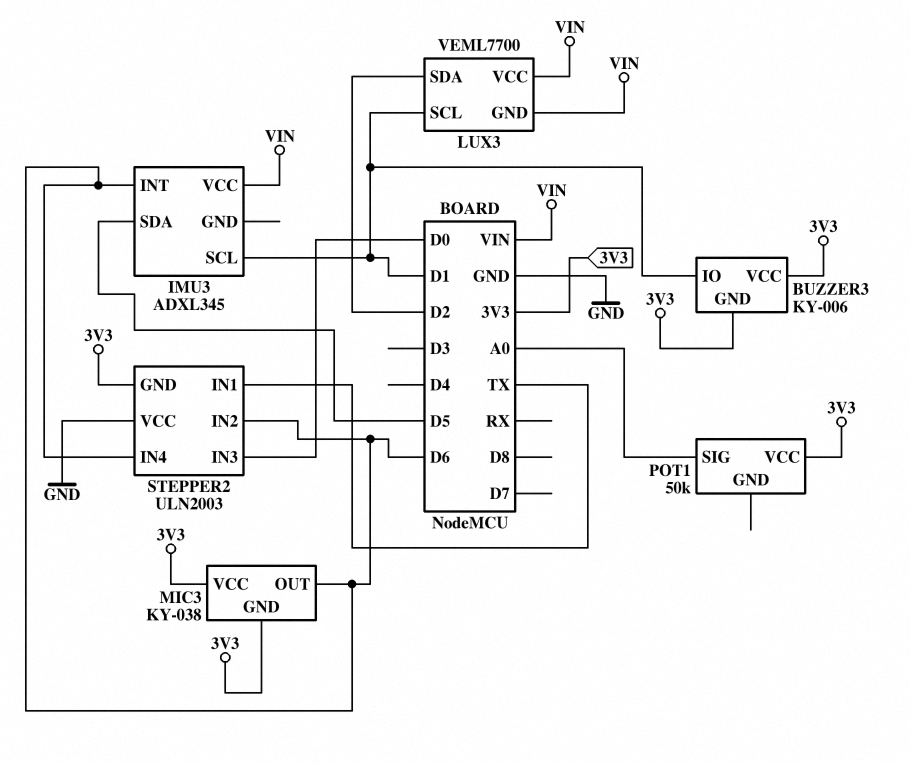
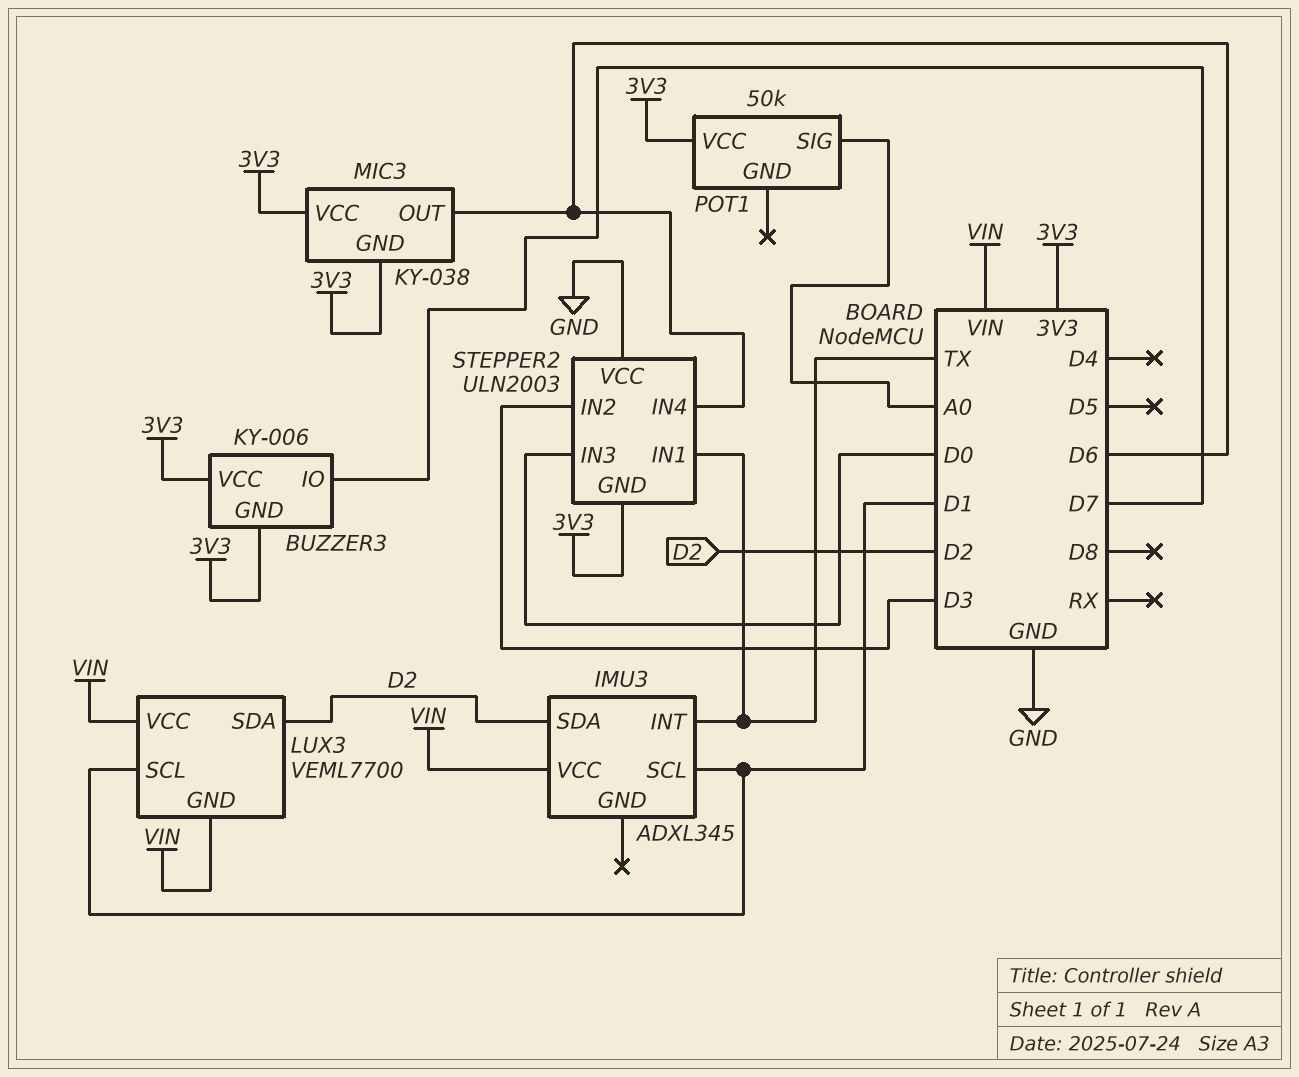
BUZZER3 pin IO: D1 -> D7
IMU3 pin INT: D6 -> TX
IMU3 pin SDA: D5 -> D2
STEPPER2 pin IN2: D6 -> D3

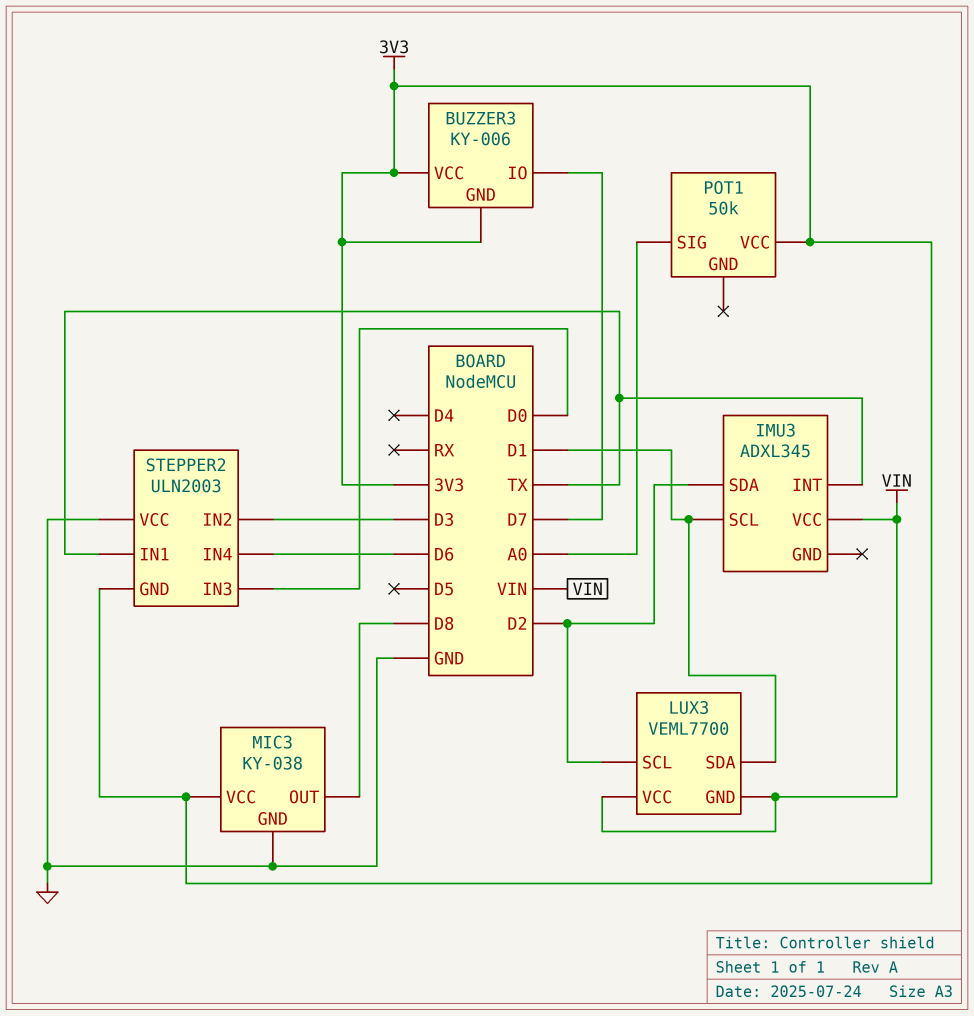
LUX3 pin SCL: D1 -> D2
LUX3 pin SDA: D2 -> D1
MIC3 pin GND: 3V3 -> GND
MIC3 pin OUT: D6 -> D8

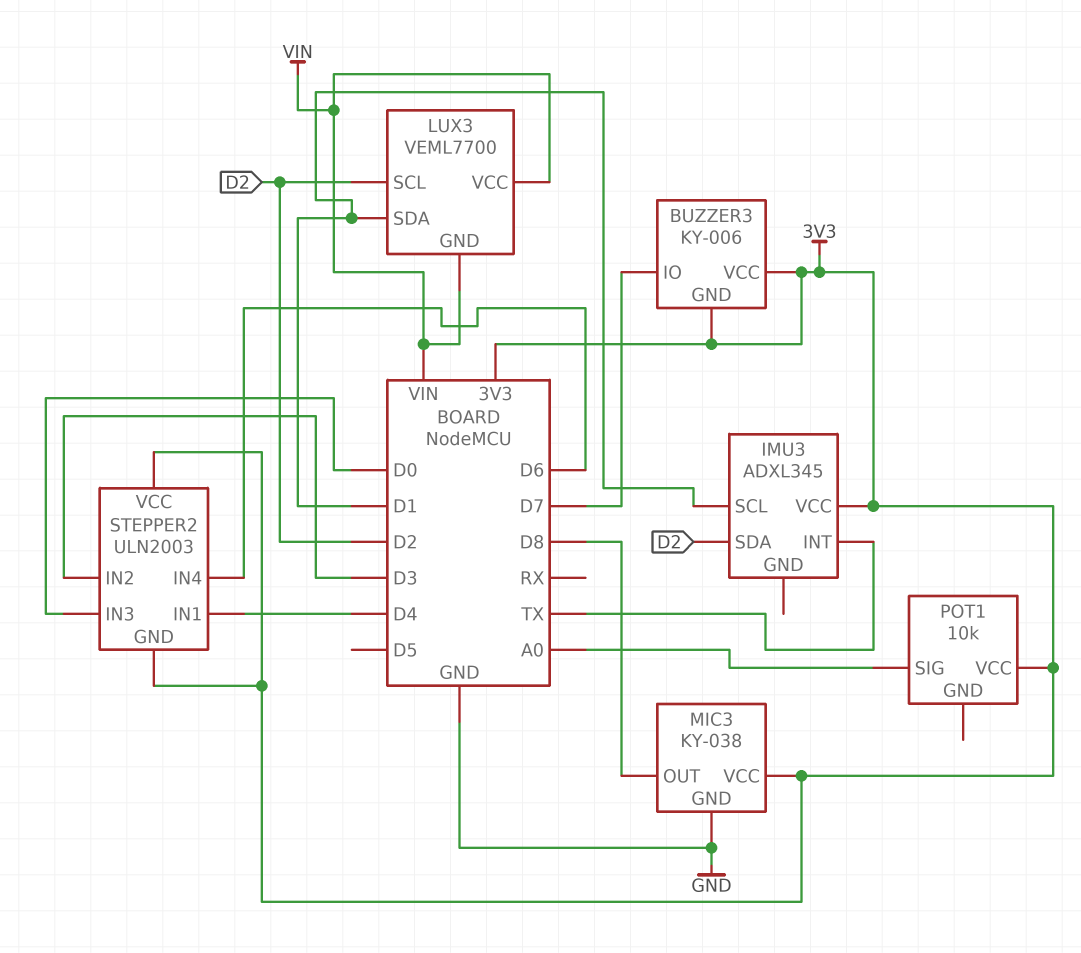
IMU3 pin VCC: VIN -> 3V3
POT1: 50k -> 10k
STEPPER2 pin IN1: TX -> D4
STEPPER2 pin VCC: GND -> 3V3

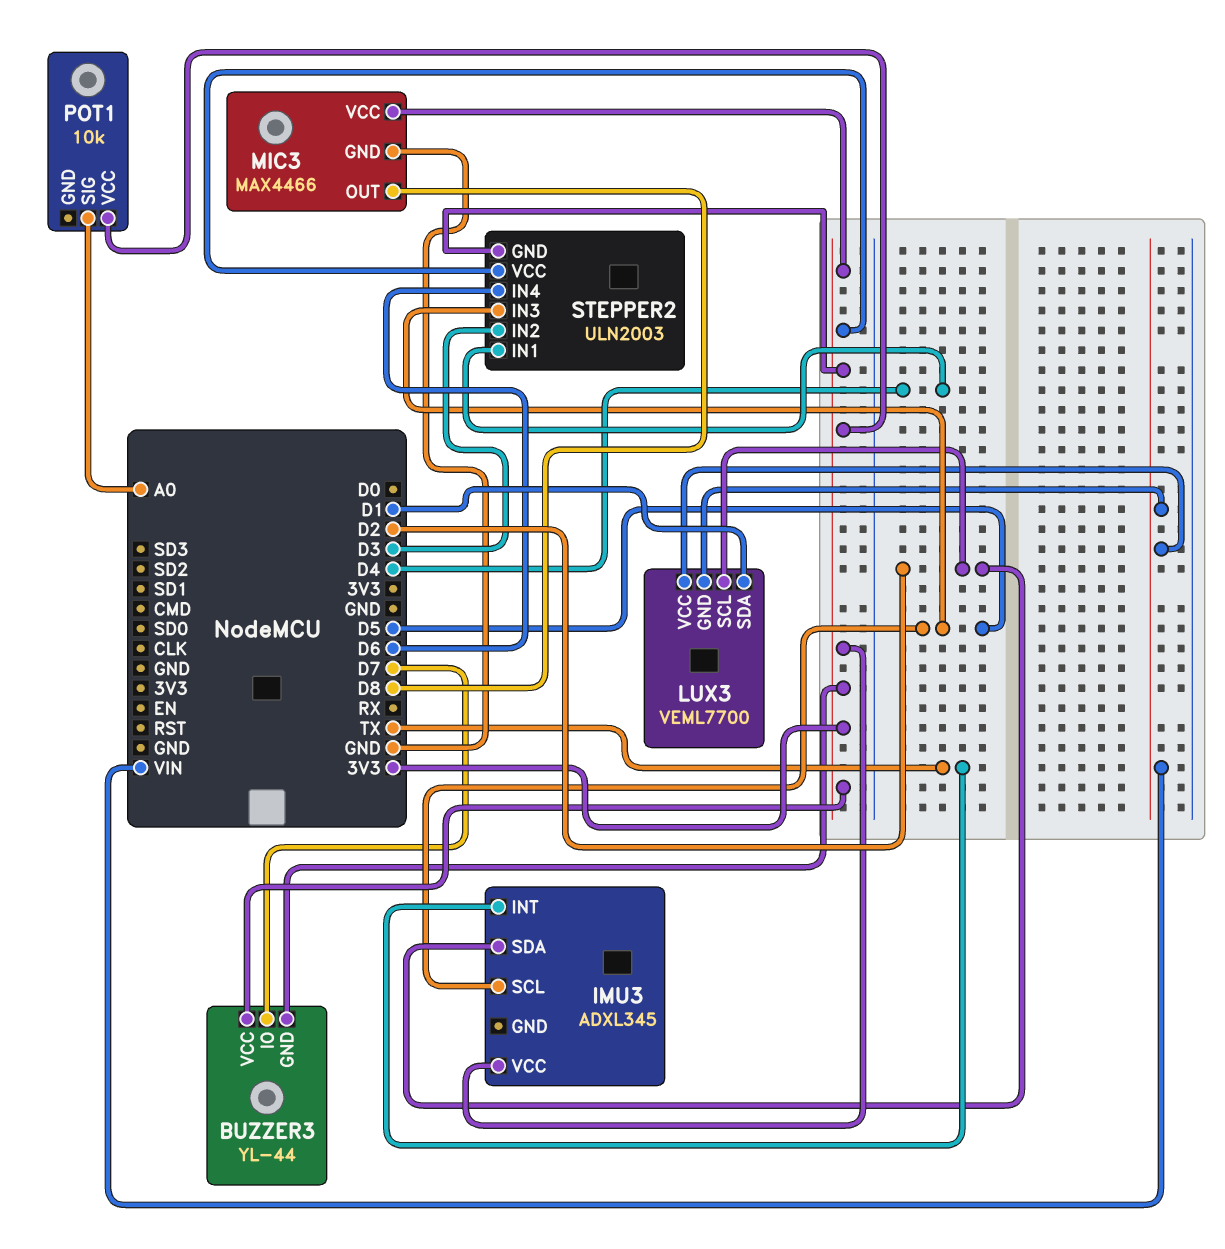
BUZZER3: KY-006 -> YL-44
IMU3 pin SCL: D1 -> D5
MIC3: KY-038 -> MAX4466
STEPPER2 pin IN3: D0 -> D5

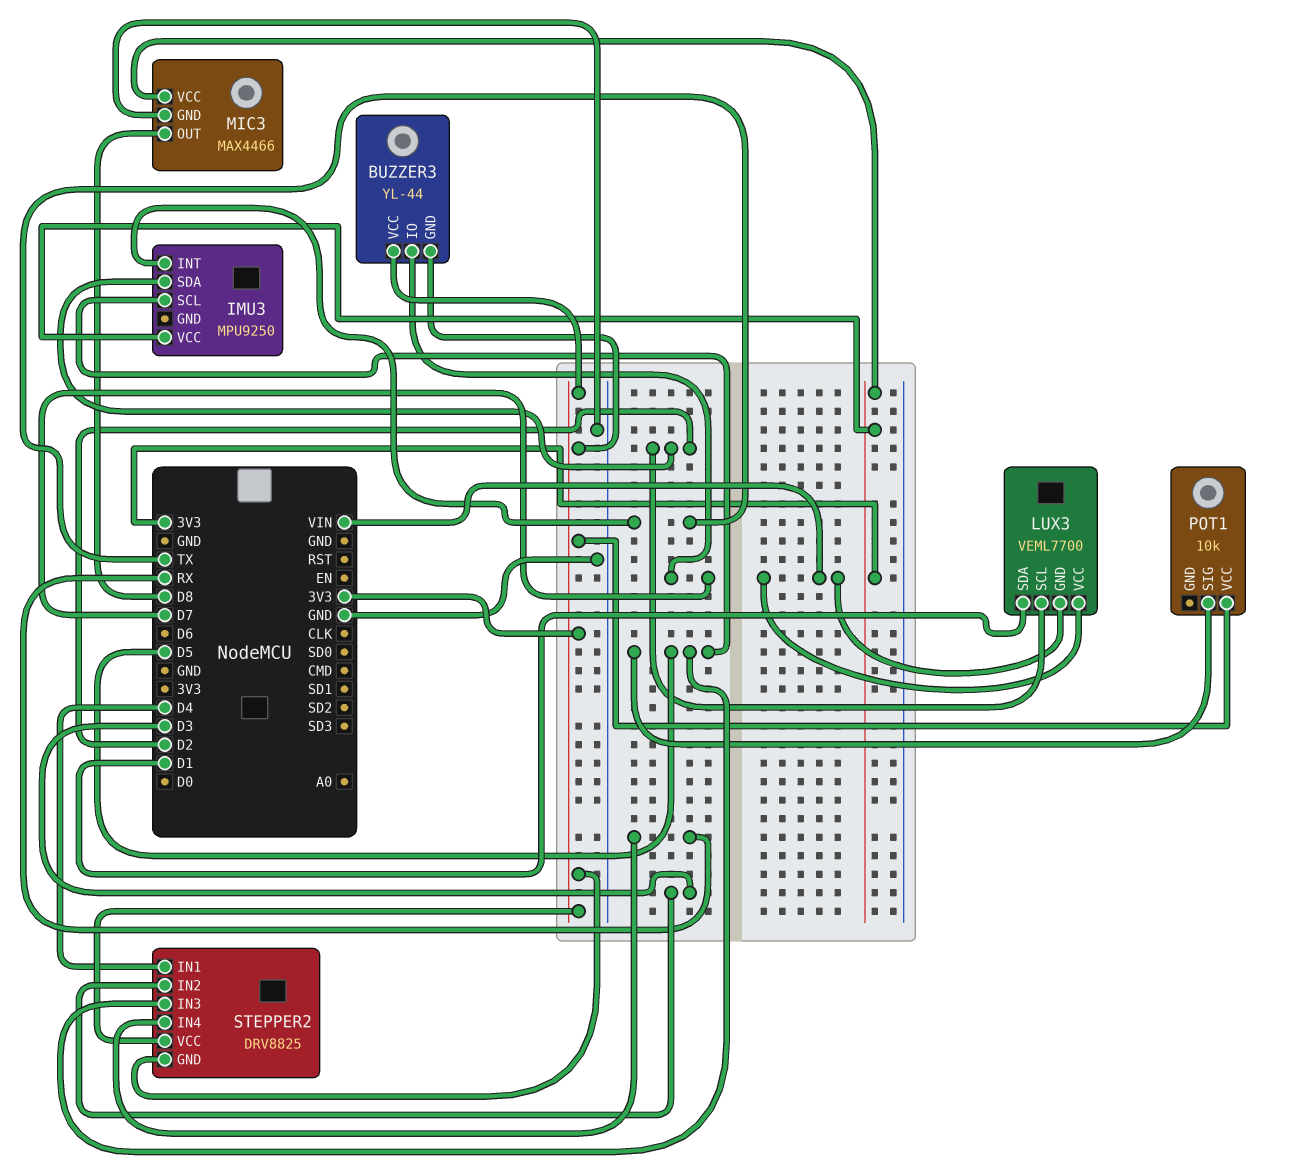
IMU3: ADXL345 -> MPU9250
POT1 pin SIG: A0 -> D5
STEPPER2: ULN2003 -> DRV8825
STEPPER2 pin IN4: D6 -> RX

